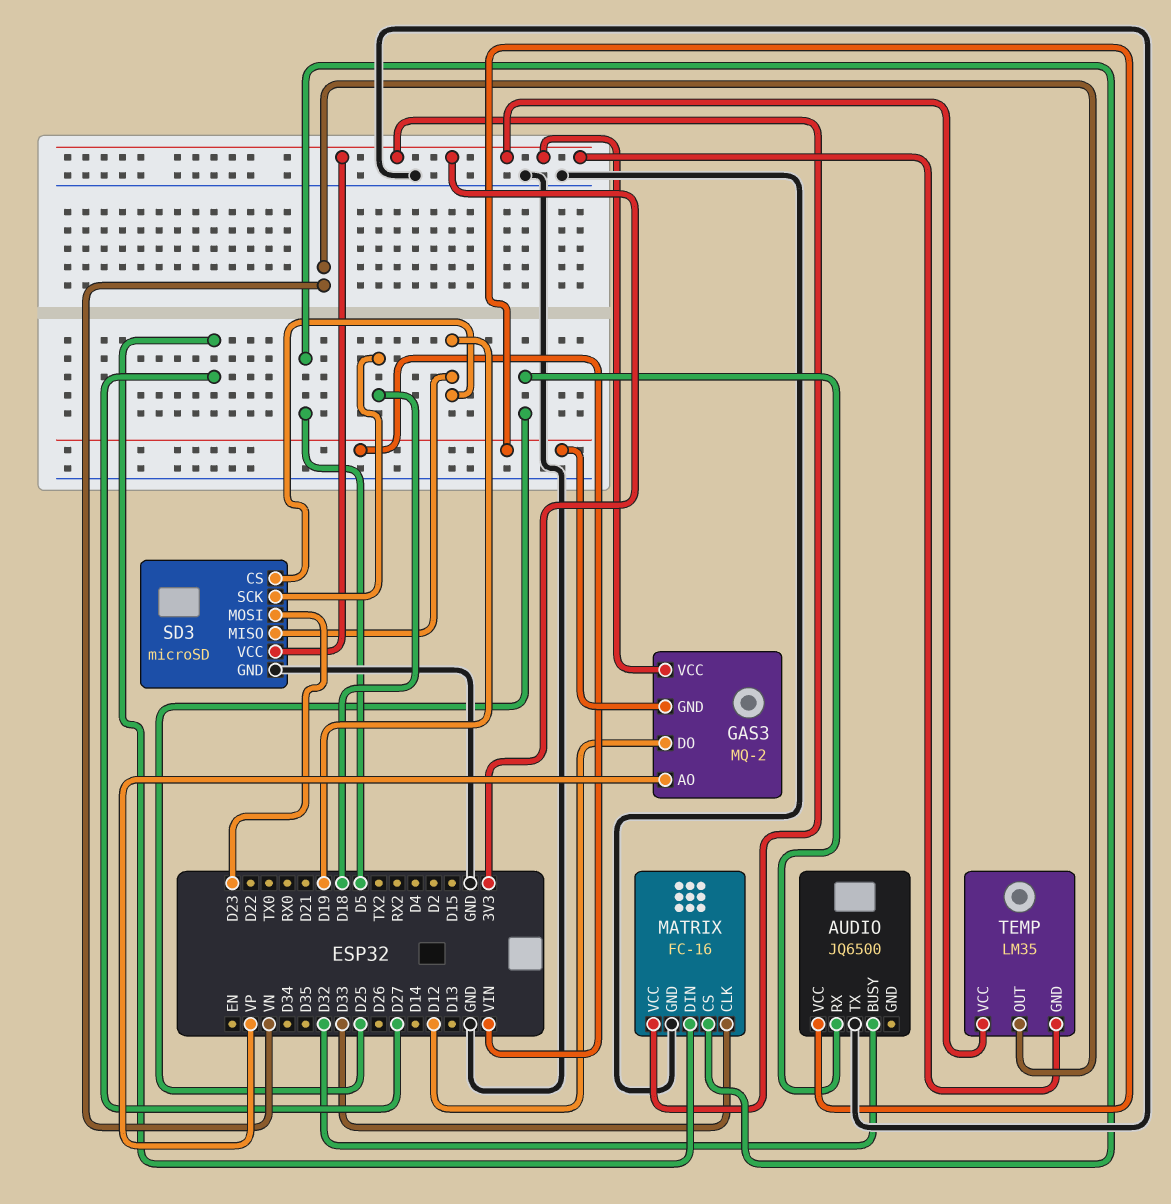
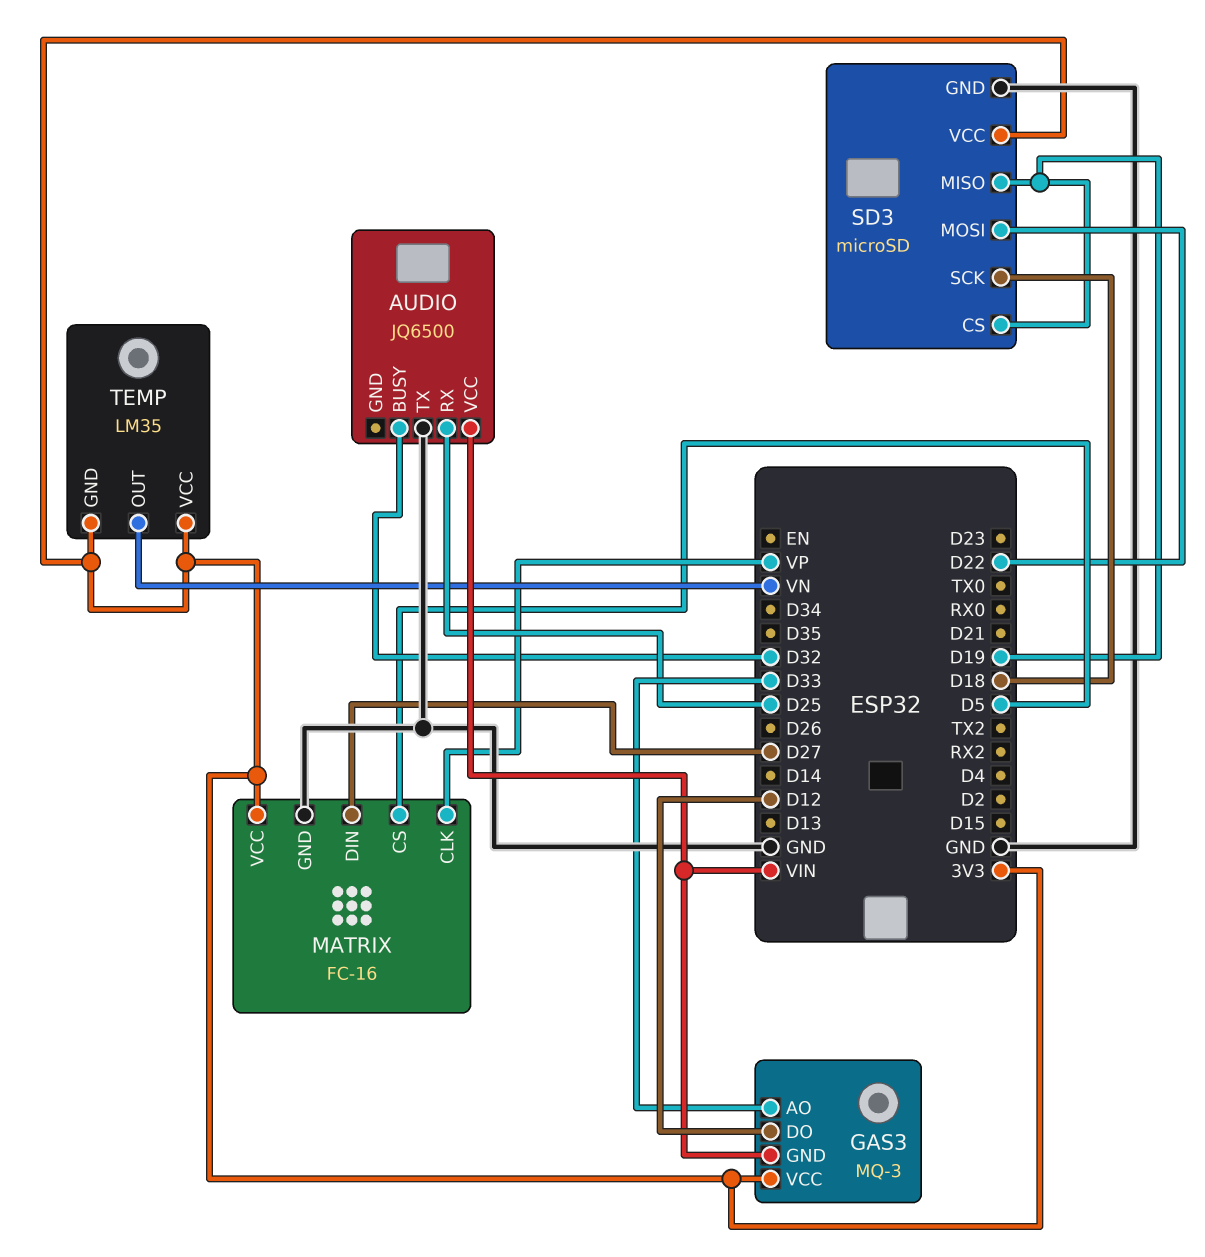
GAS3: MQ-2 -> MQ-3
GAS3 pin AO: VP -> D33
MATRIX pin CLK: D33 -> VP
SD3 pin MOSI: D23 -> D22

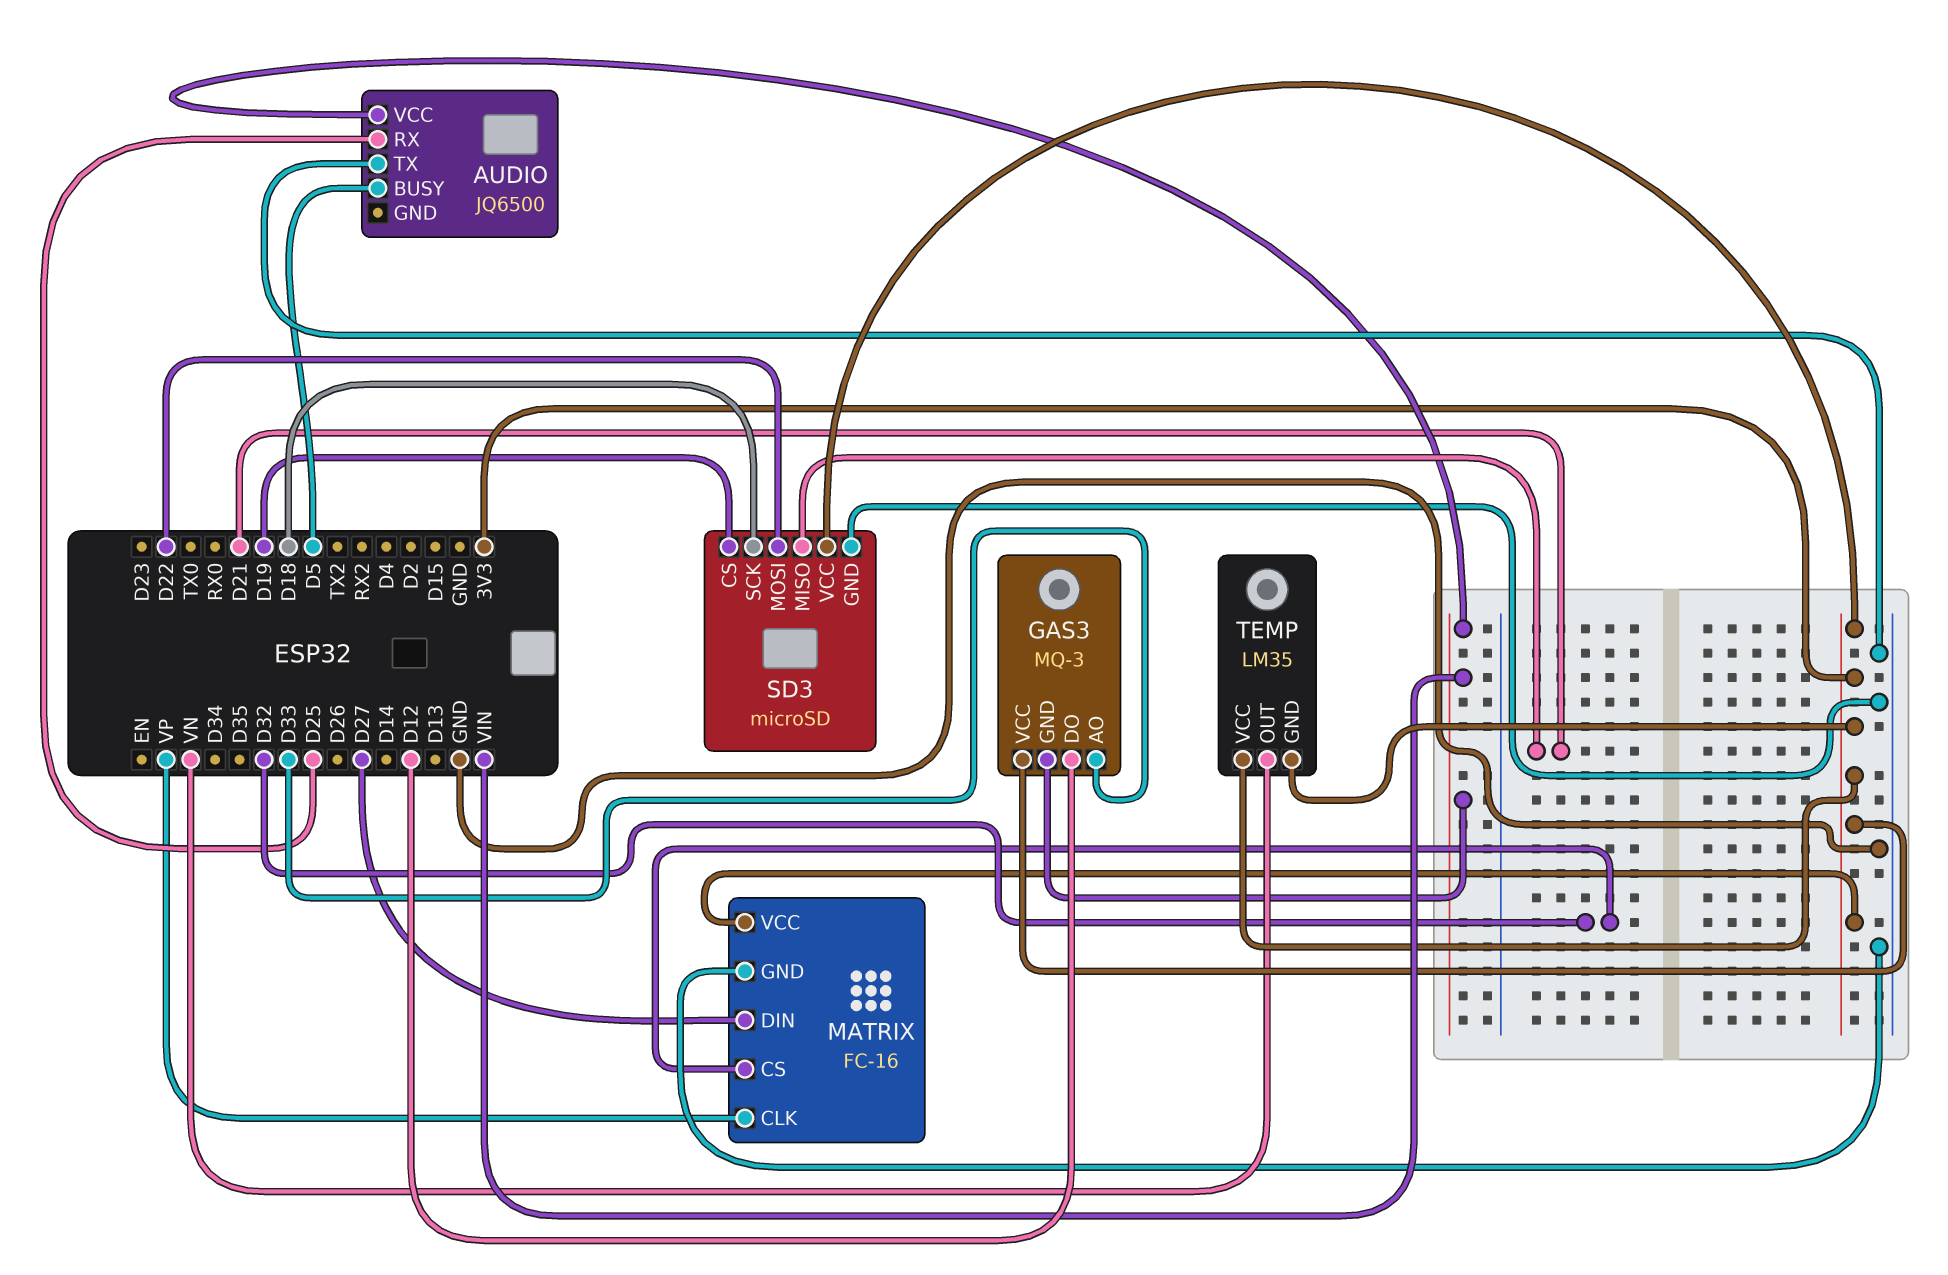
AUDIO pin BUSY: D32 -> D5
MATRIX pin CS: D5 -> D32
SD3 pin MISO: D19 -> D21

